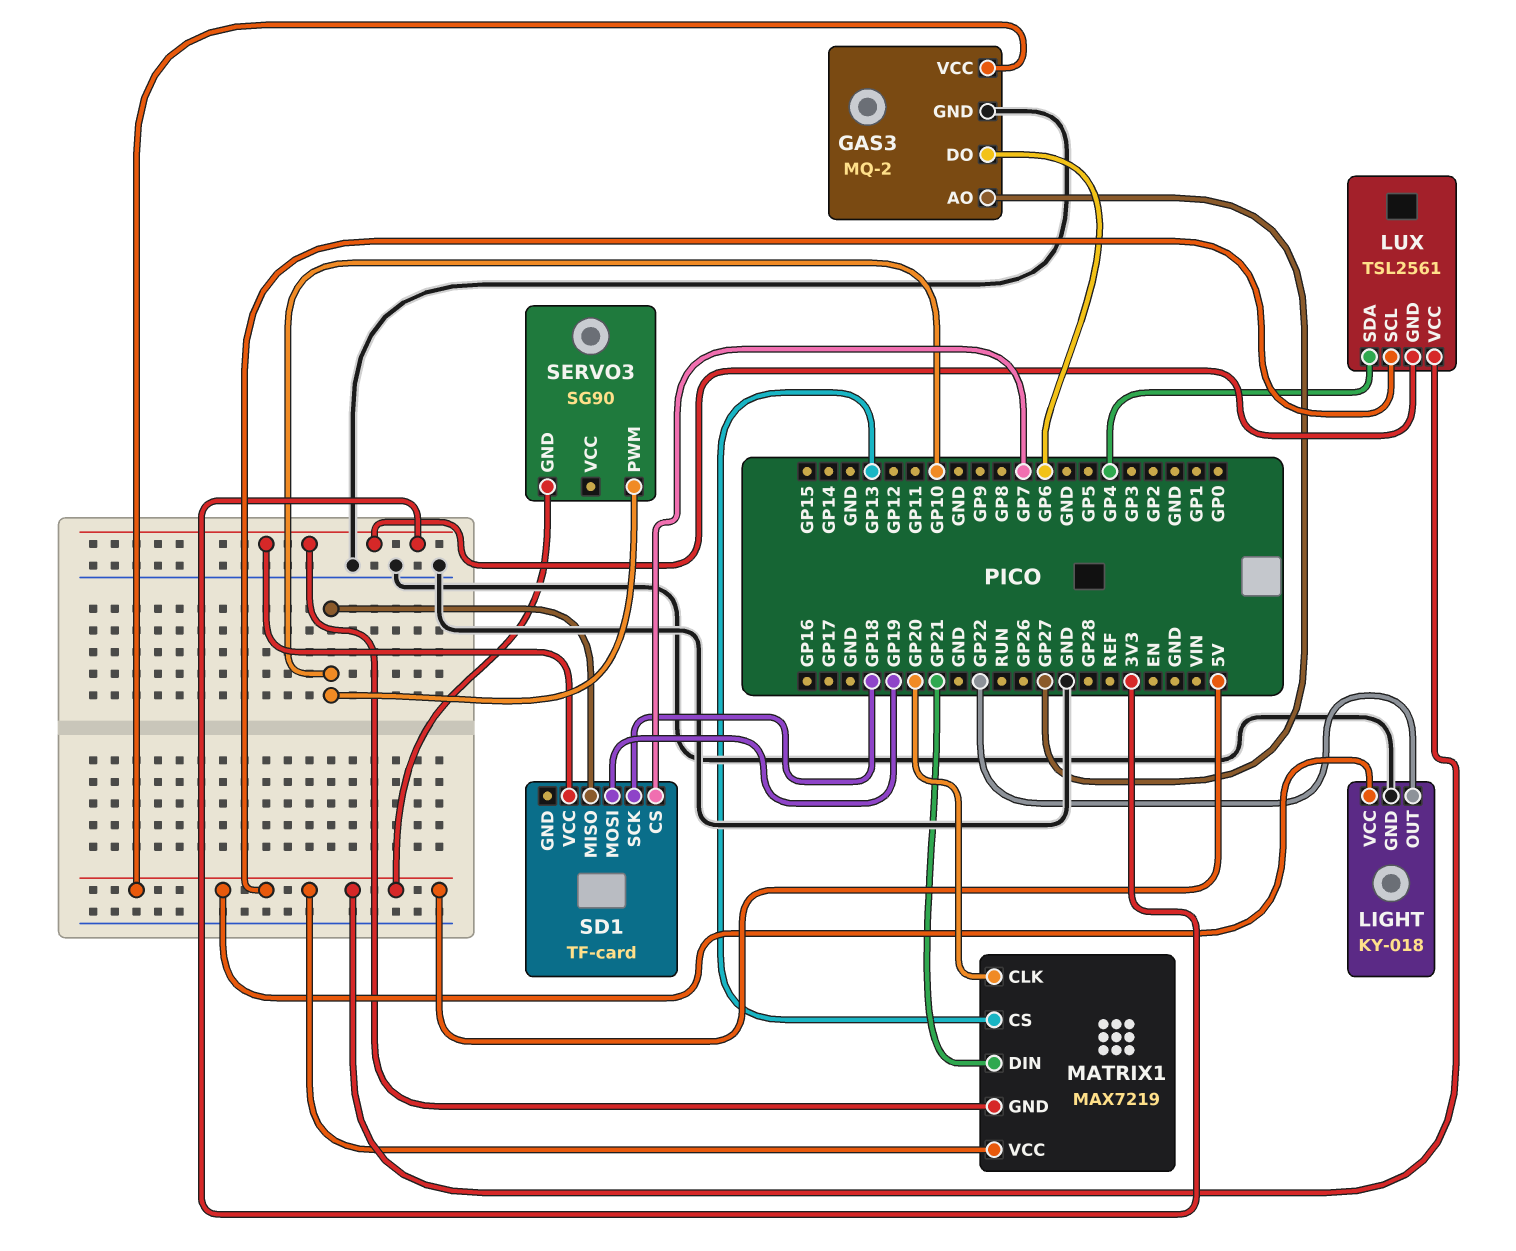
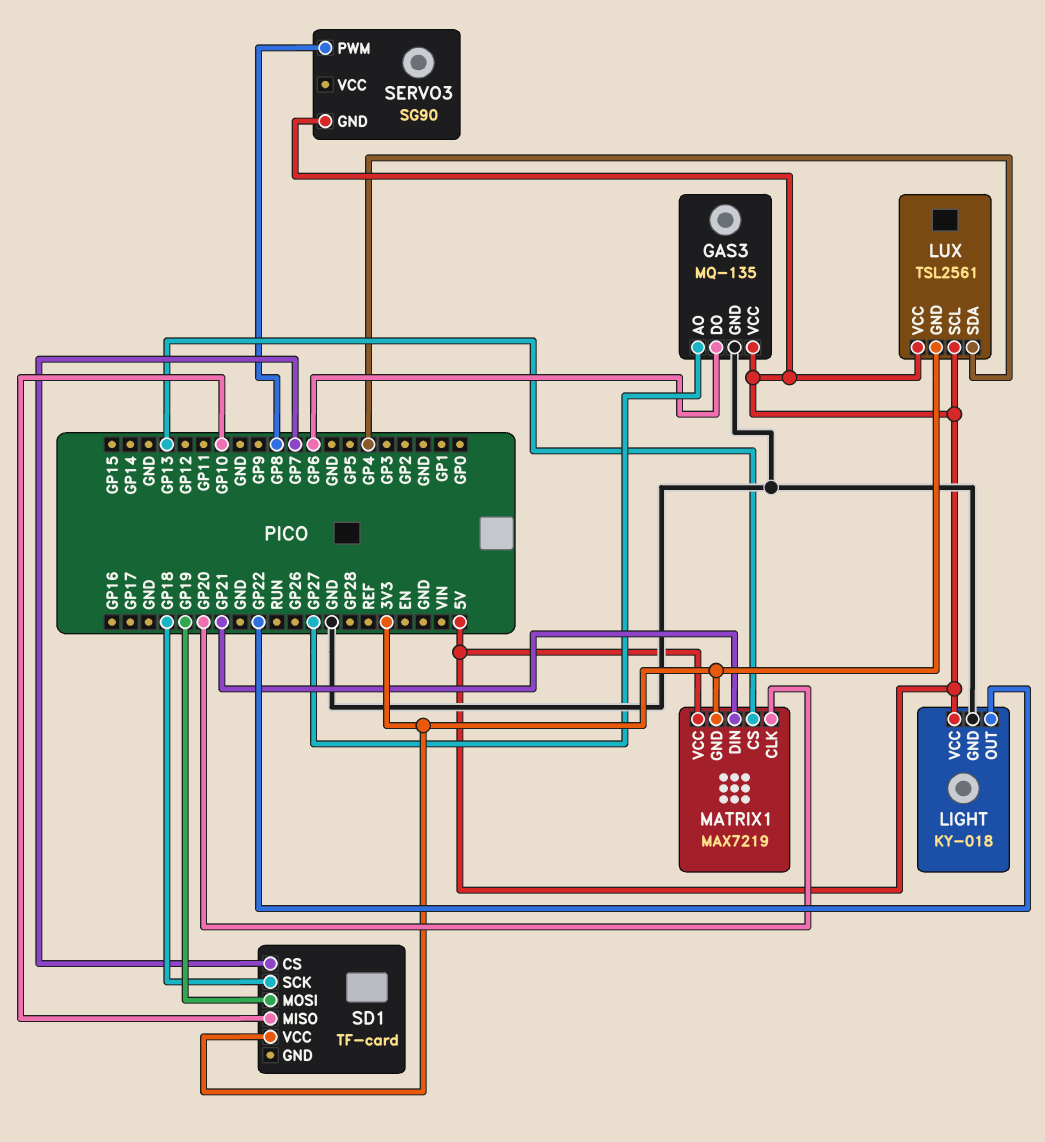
GAS3: MQ-2 -> MQ-135
SERVO3 pin PWM: GP10 -> GP8

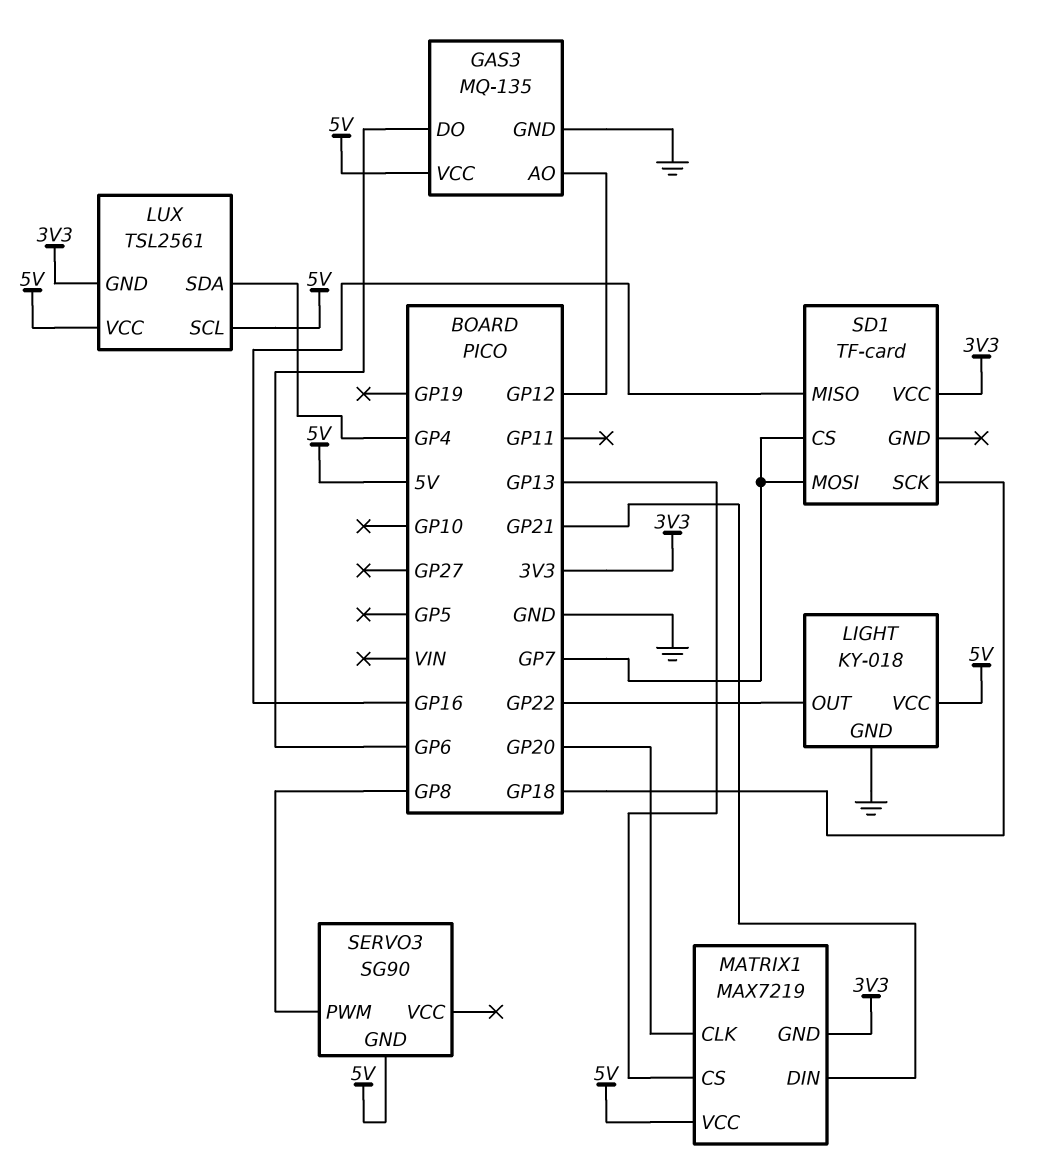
GAS3 pin AO: GP27 -> GP12
SD1 pin MISO: GP10 -> GP16
SD1 pin MOSI: GP19 -> GP7

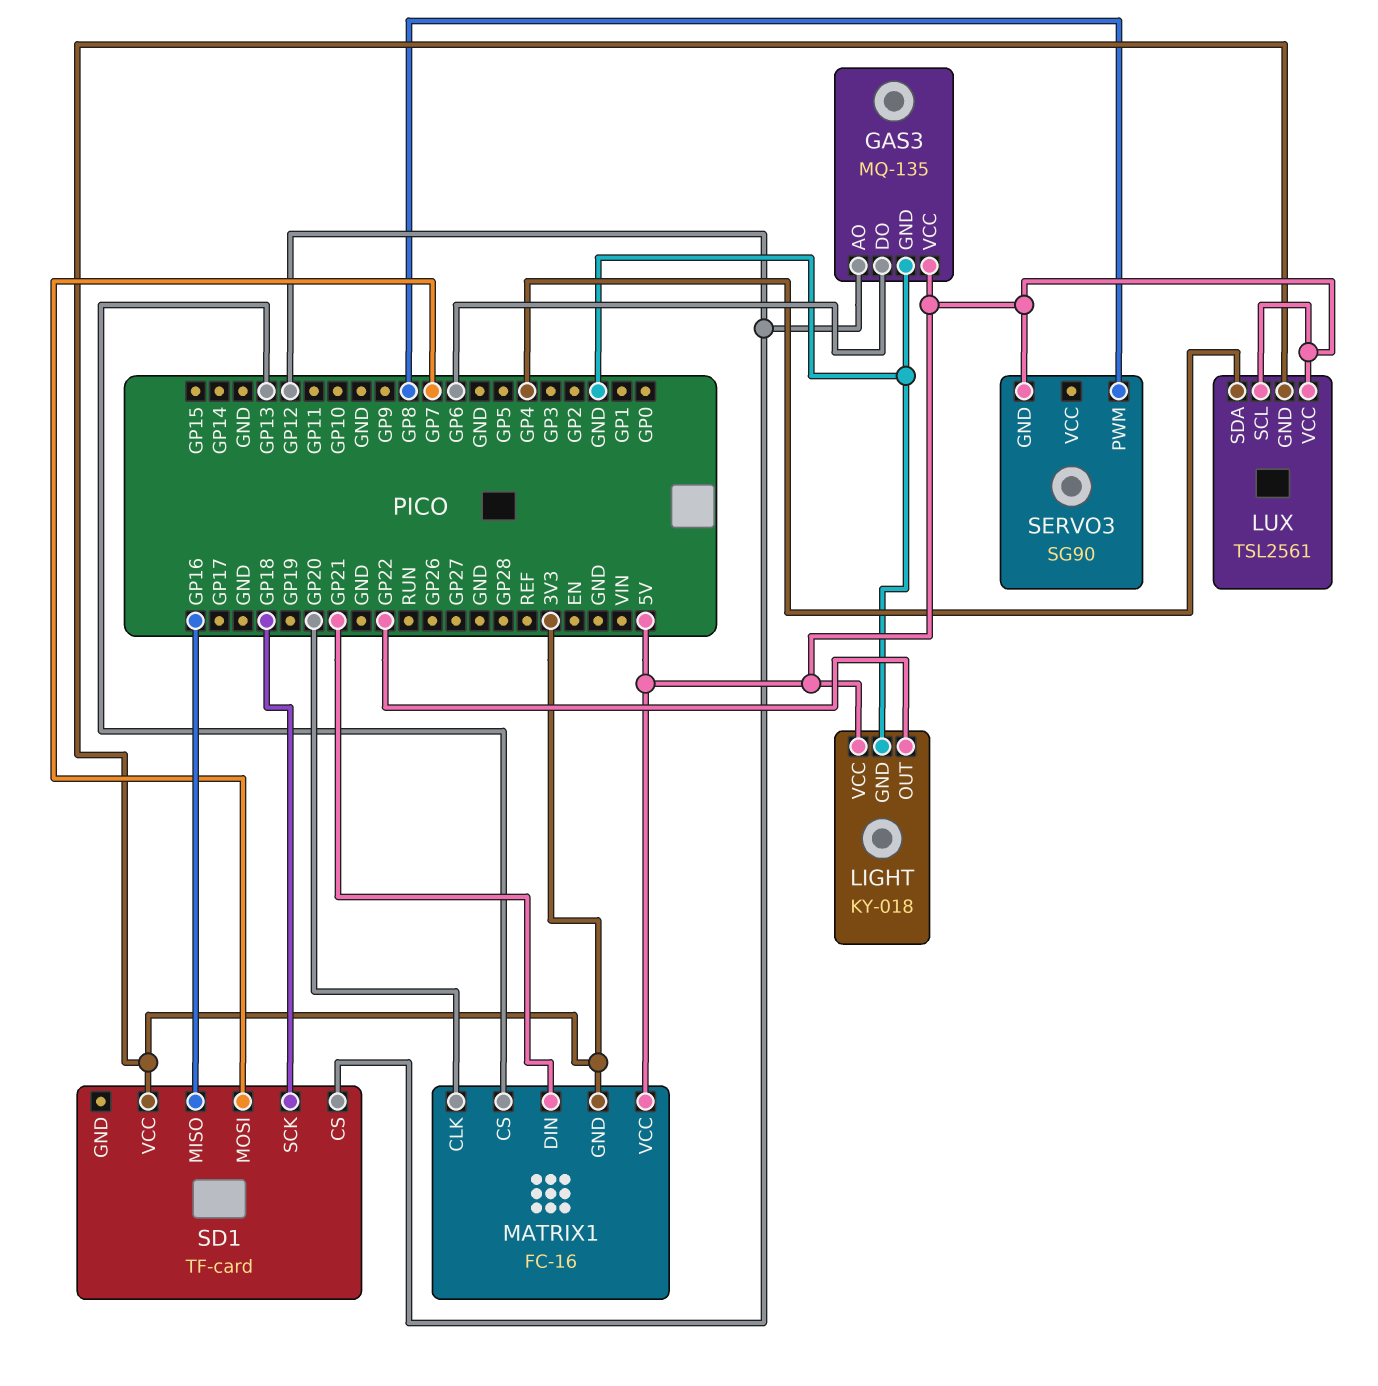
MATRIX1: MAX7219 -> FC-16
SD1 pin CS: GP7 -> GP12

